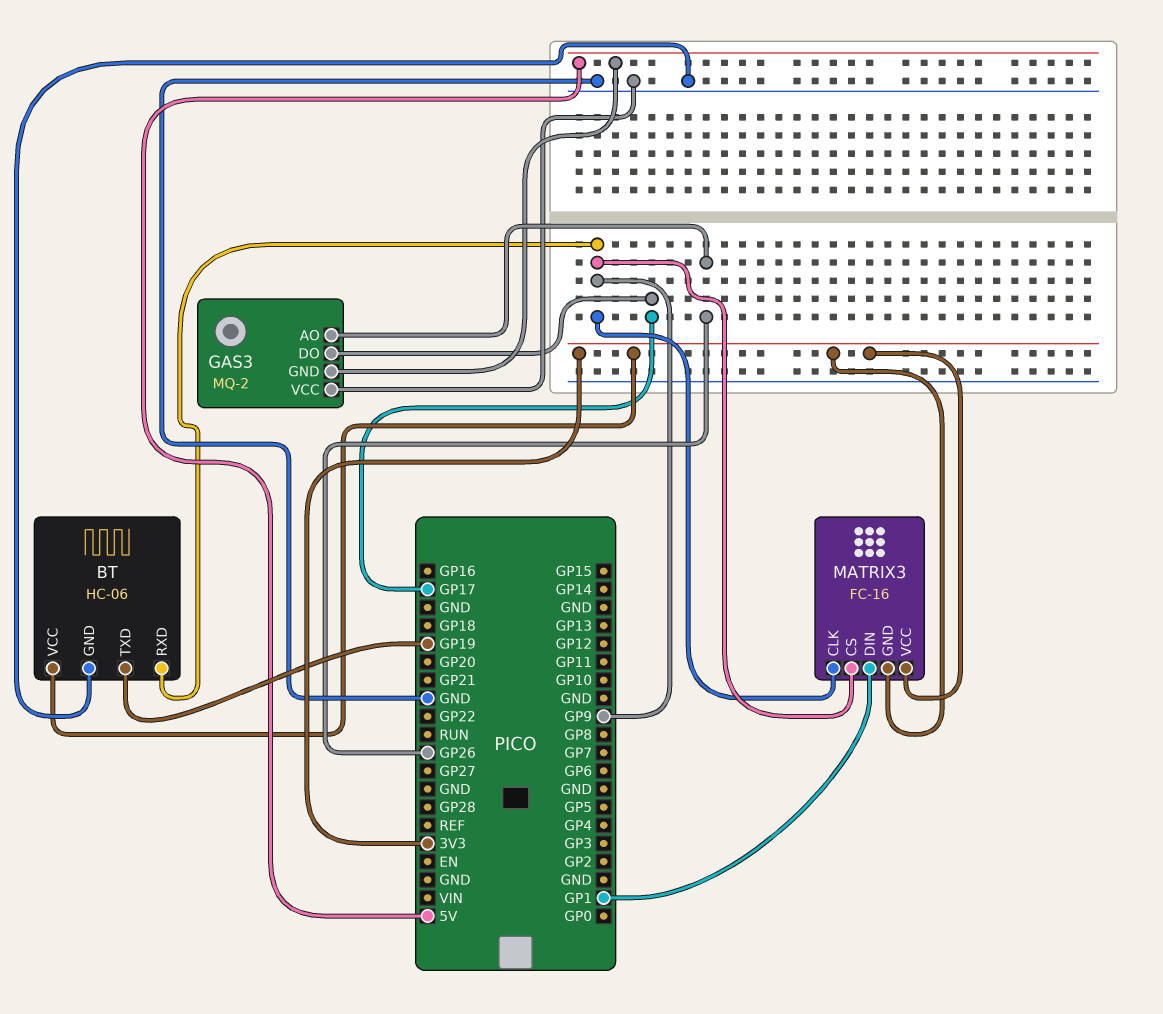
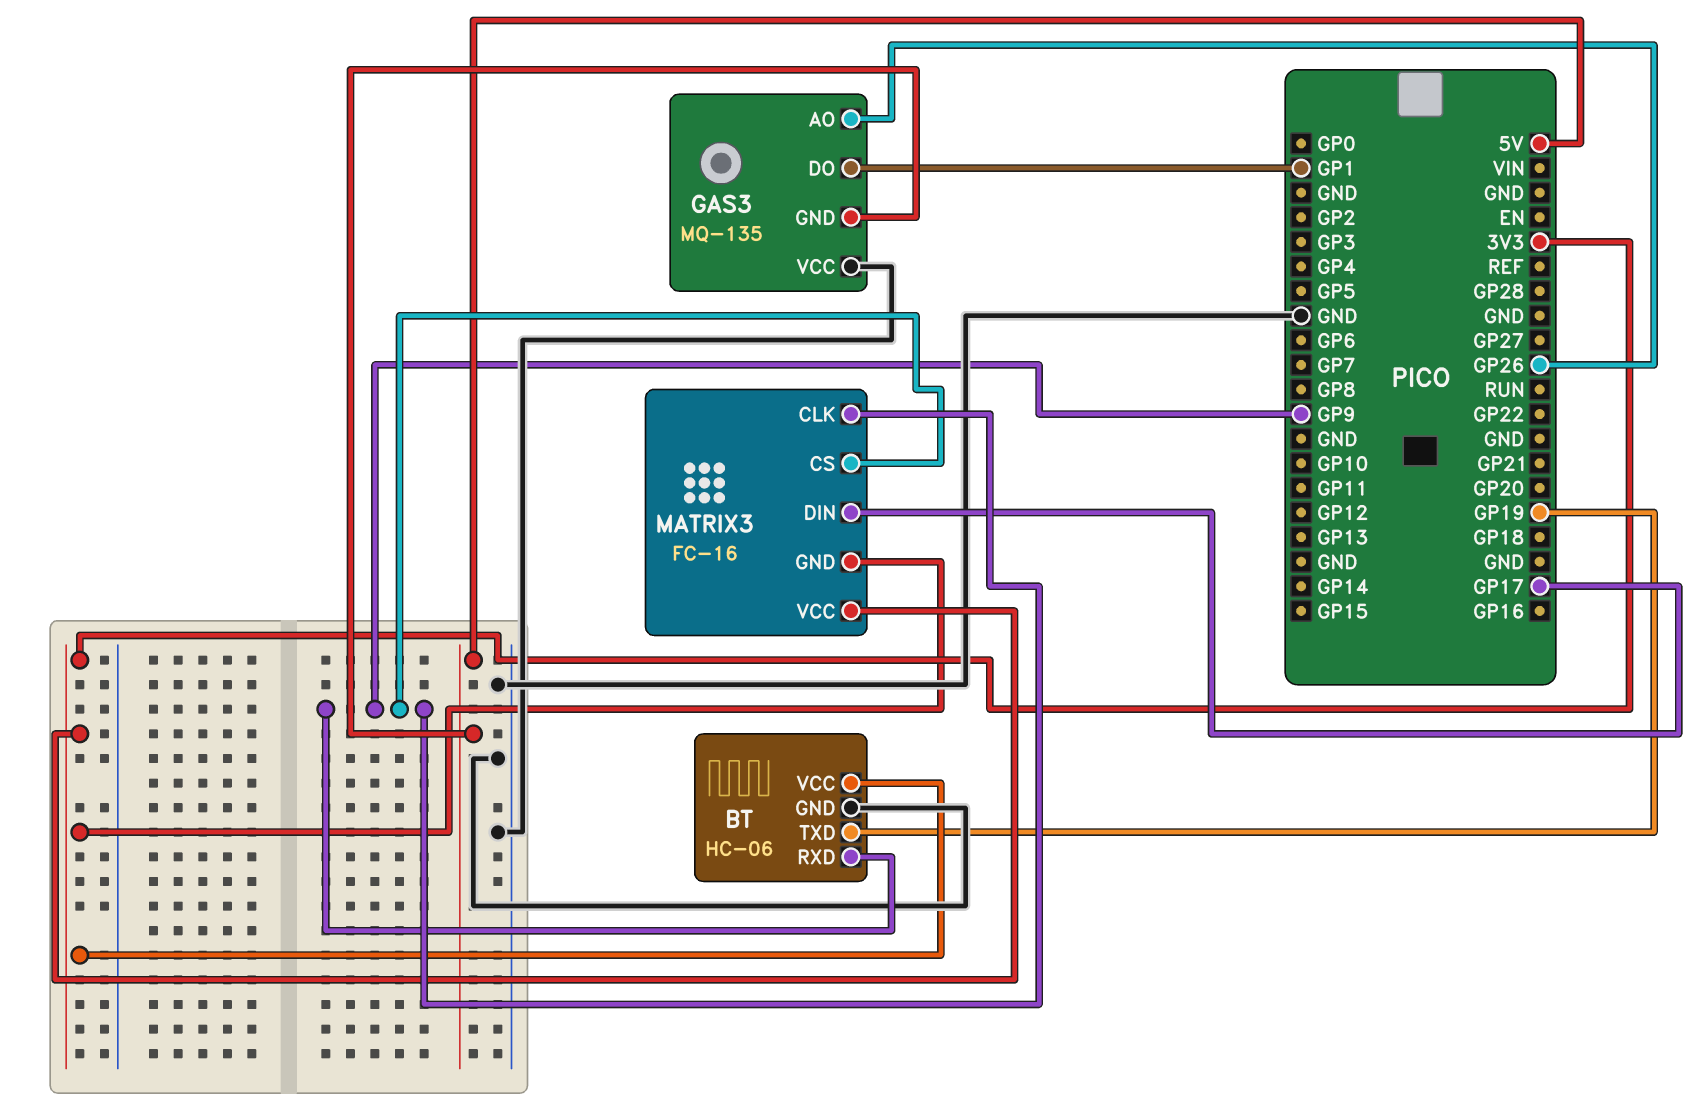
GAS3: MQ-2 -> MQ-135
GAS3 pin DO: GP17 -> GP1
MATRIX3 pin DIN: GP1 -> GP17

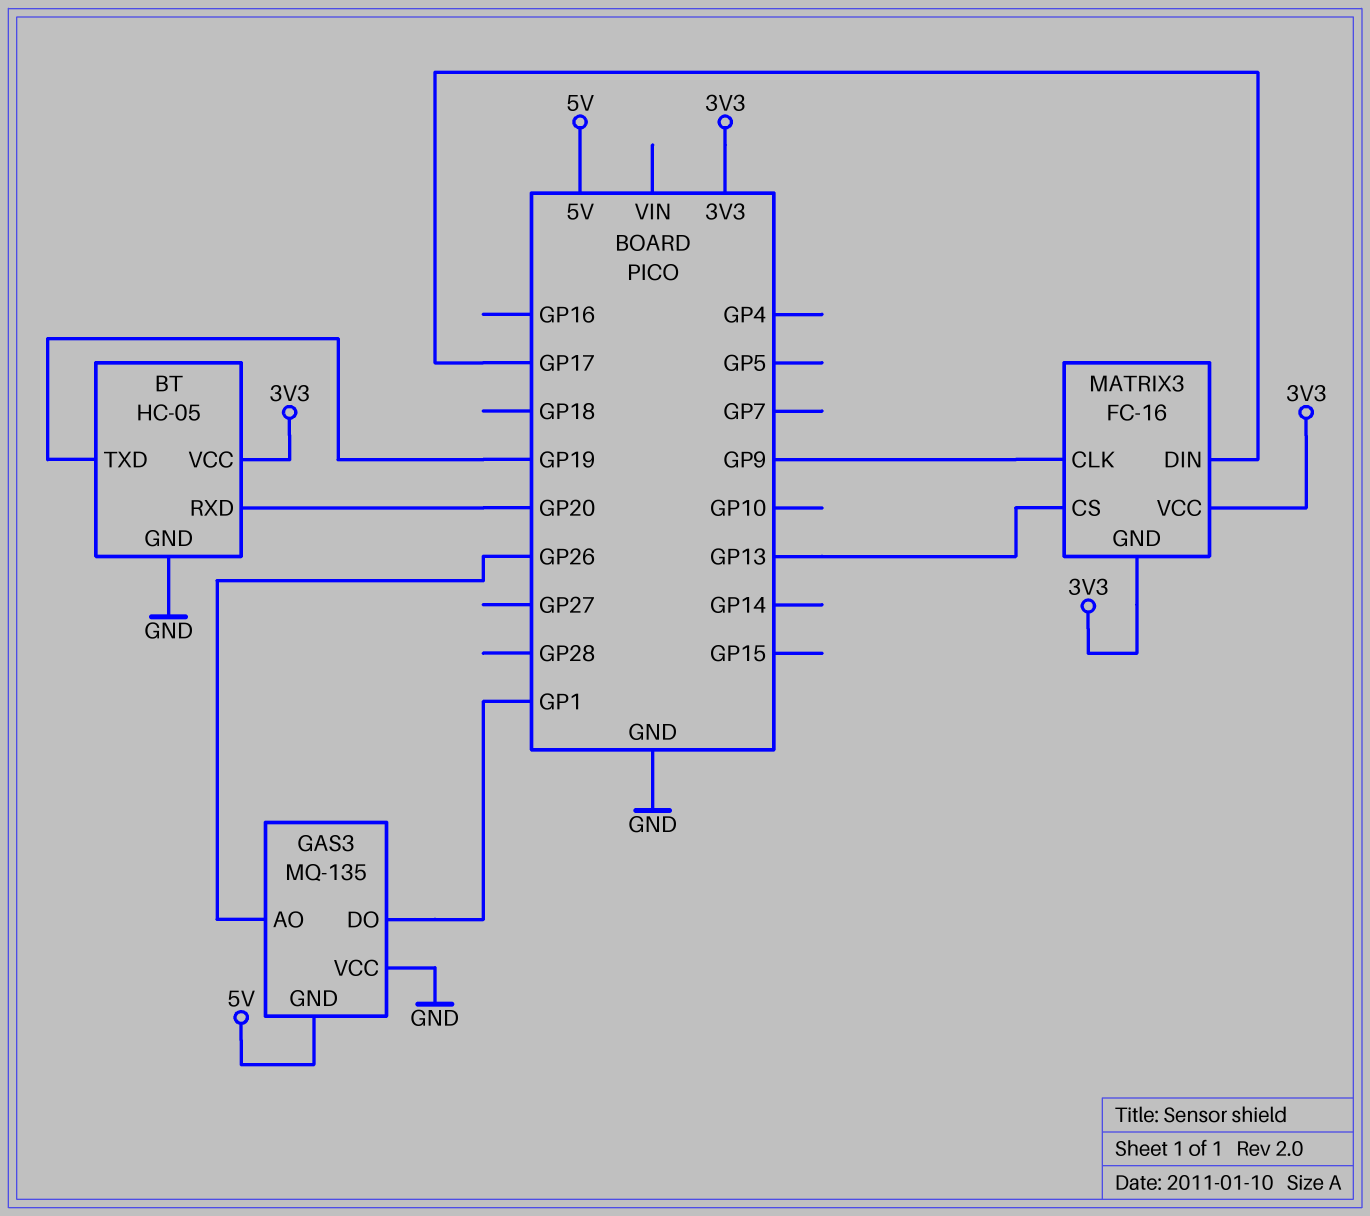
BT: HC-06 -> HC-05
BT pin RXD: GP9 -> GP20
MATRIX3 pin CS: GP9 -> GP13

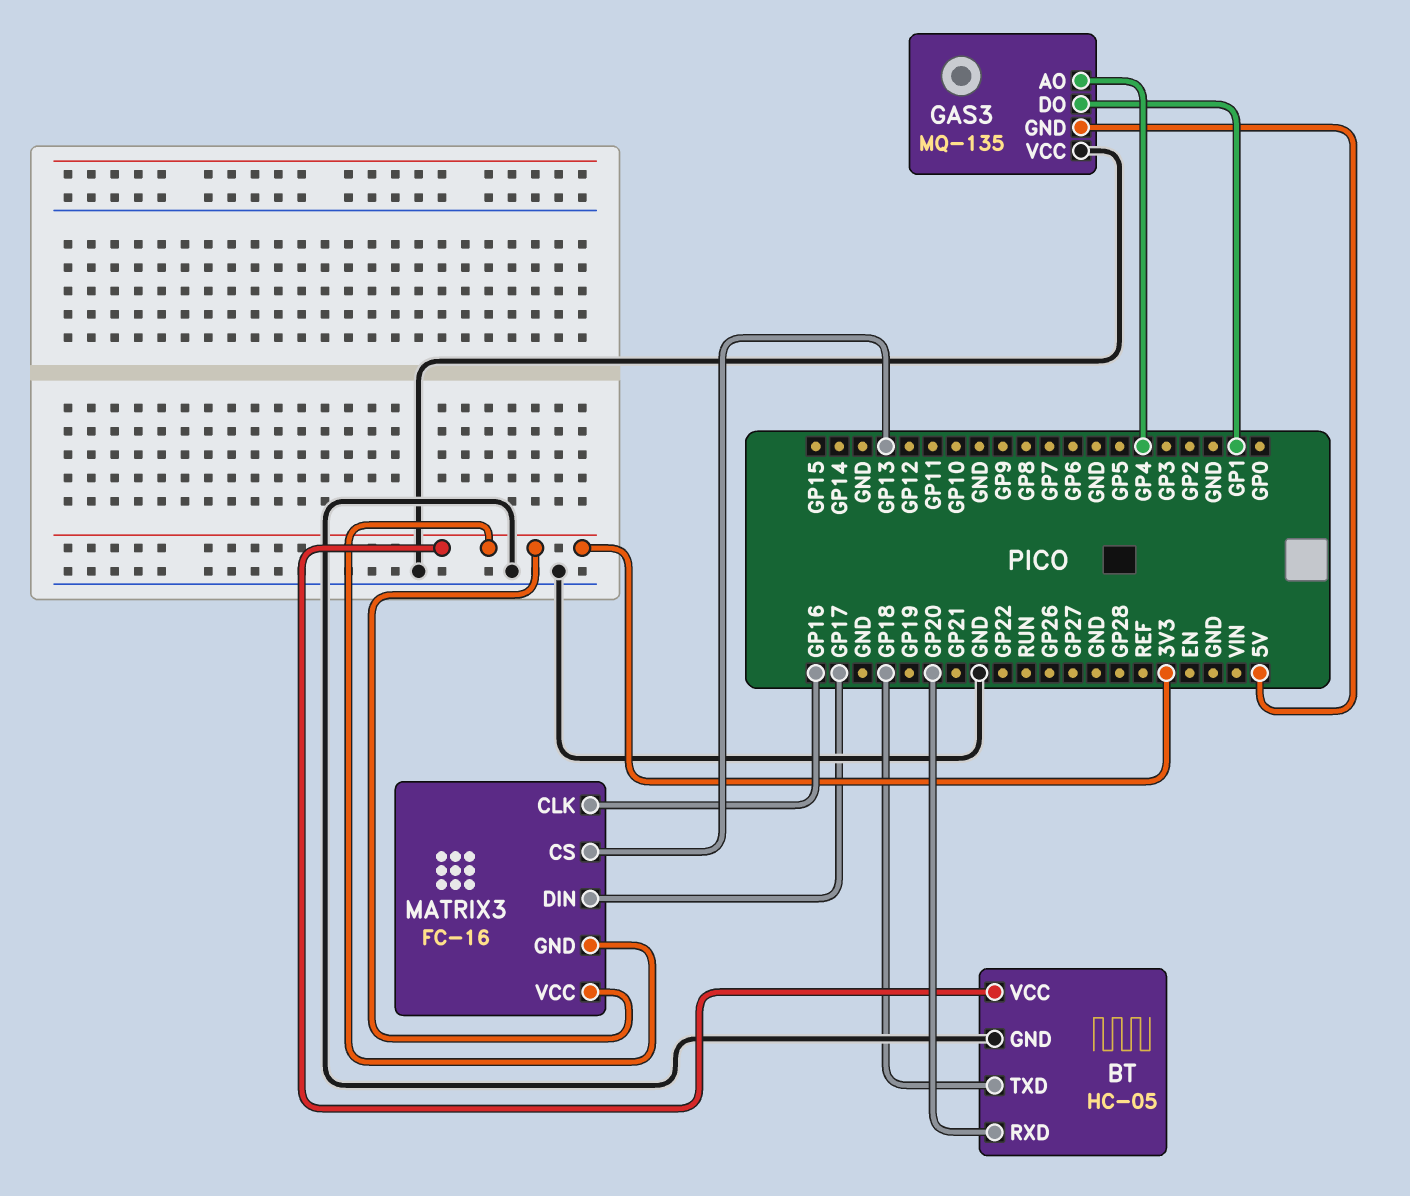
BT pin TXD: GP19 -> GP18
GAS3 pin AO: GP26 -> GP4
MATRIX3 pin CLK: GP9 -> GP16

